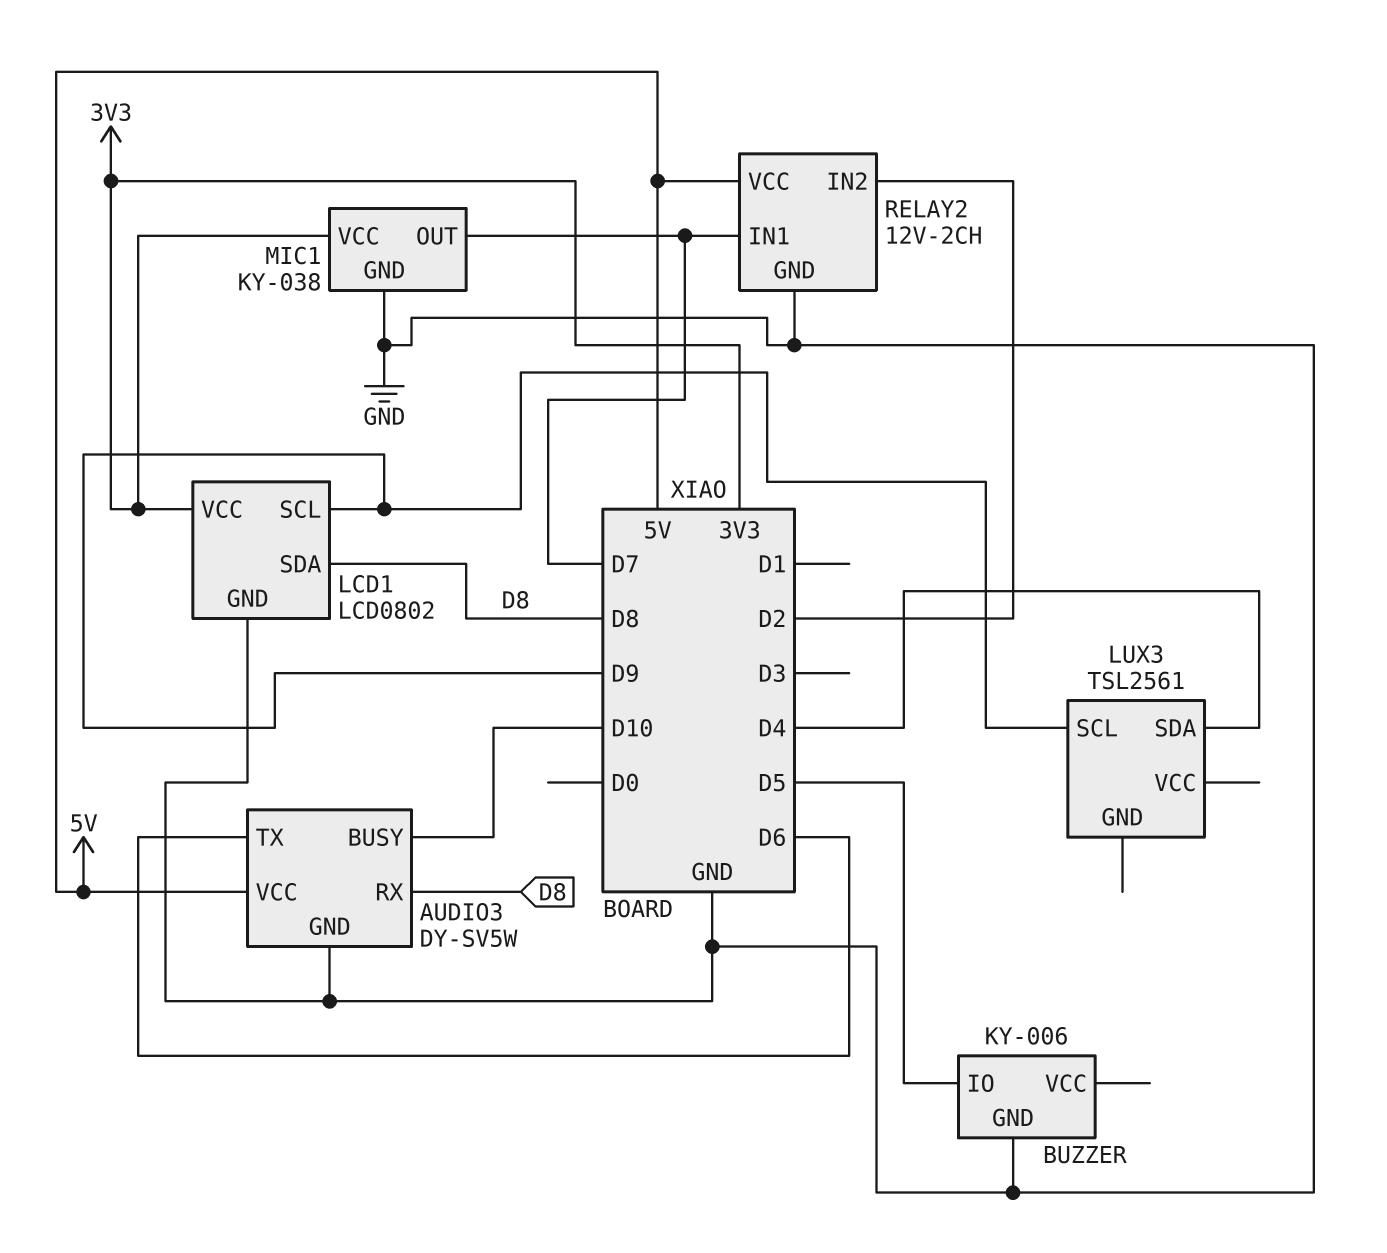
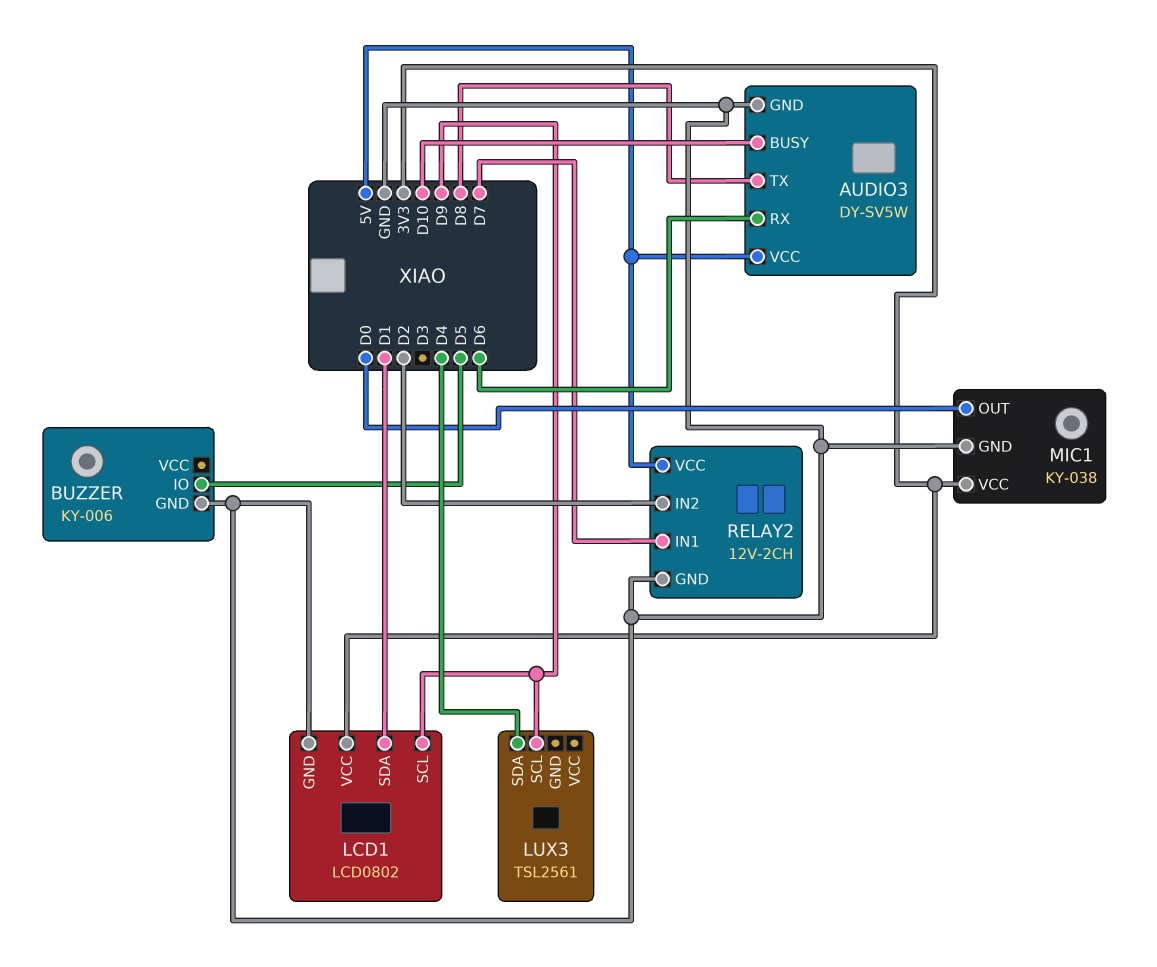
AUDIO3 pin RX: D8 -> D6
AUDIO3 pin TX: D6 -> D8
LCD1 pin SDA: D8 -> D1
MIC1 pin OUT: D7 -> D0

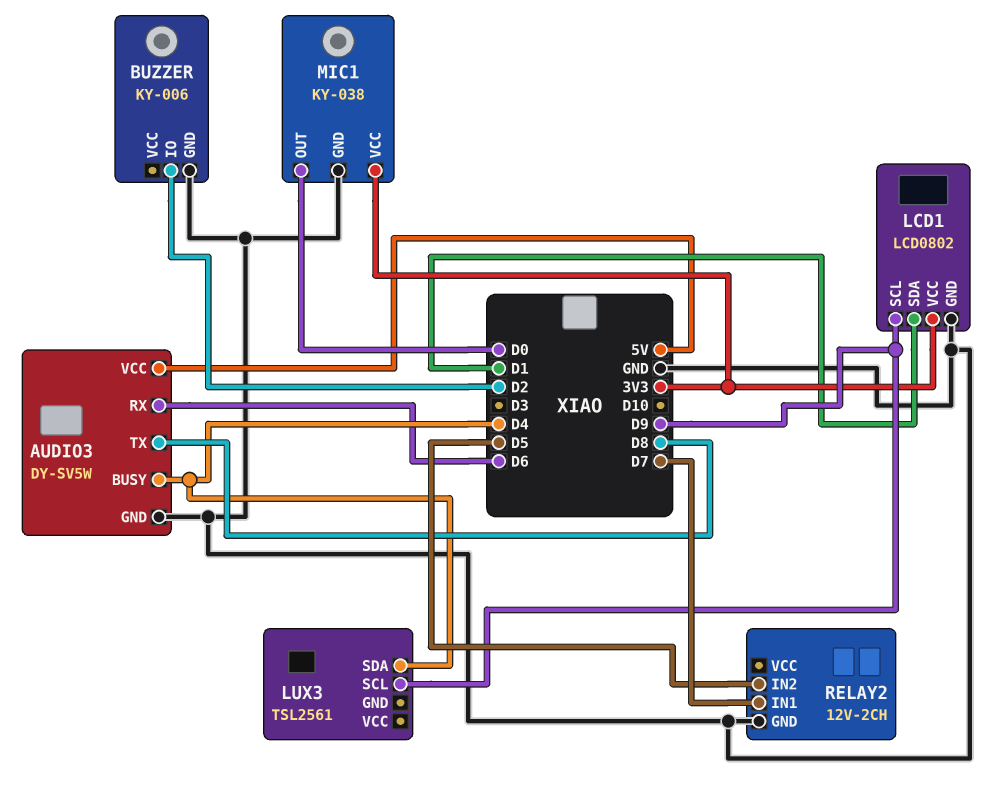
AUDIO3 pin BUSY: D10 -> D4
BUZZER pin IO: D5 -> D2
RELAY2 pin IN2: D2 -> D5
RELAY2 pin VCC: 5V -> none

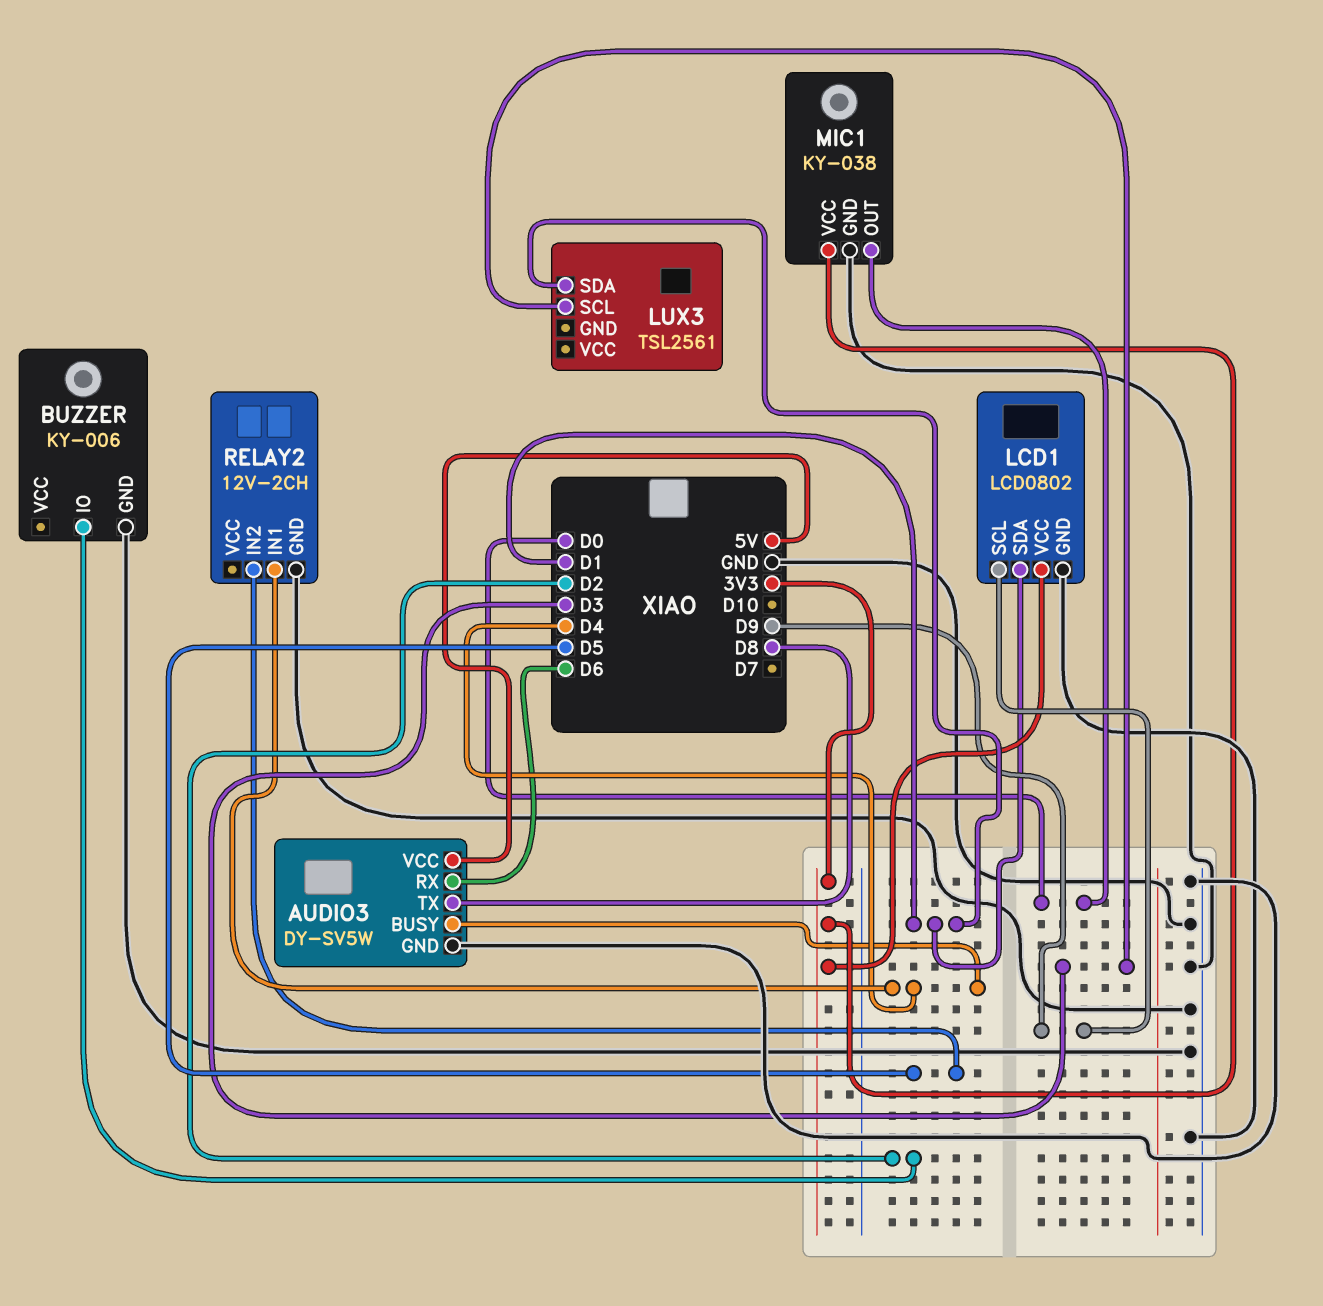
LUX3 pin SCL: D9 -> D3
LUX3 pin SDA: D4 -> D1
RELAY2 pin IN1: D7 -> D4

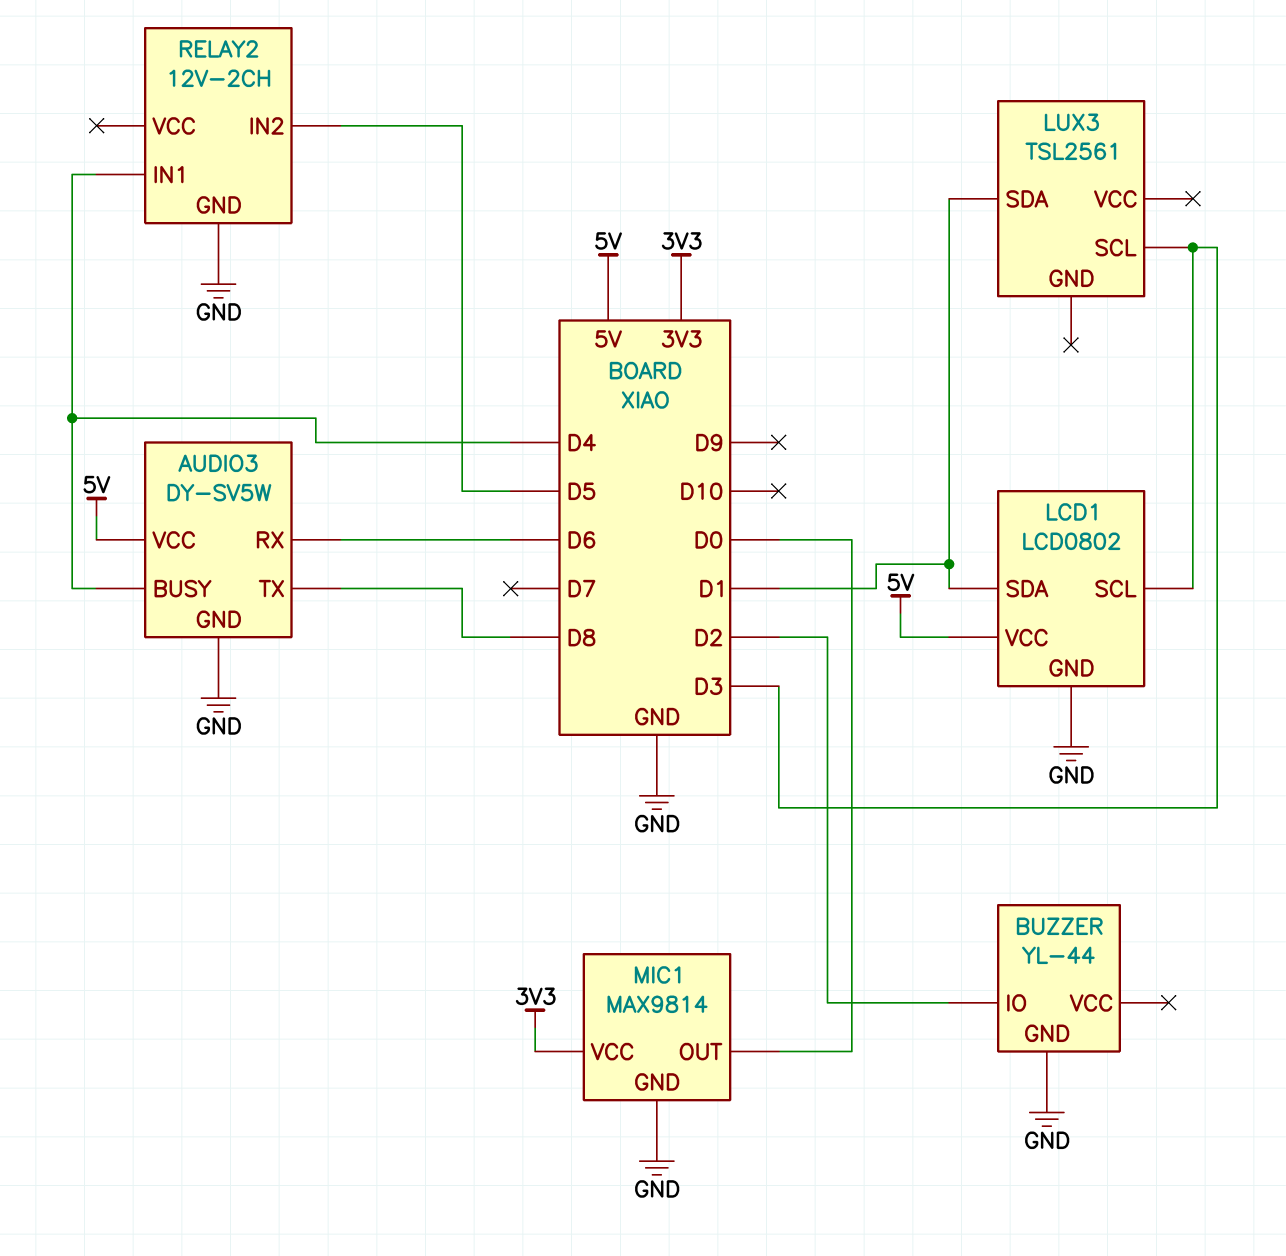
BUZZER: KY-006 -> YL-44
LCD1 pin SCL: D9 -> D3
LCD1 pin VCC: 3V3 -> 5V
MIC1: KY-038 -> MAX9814

